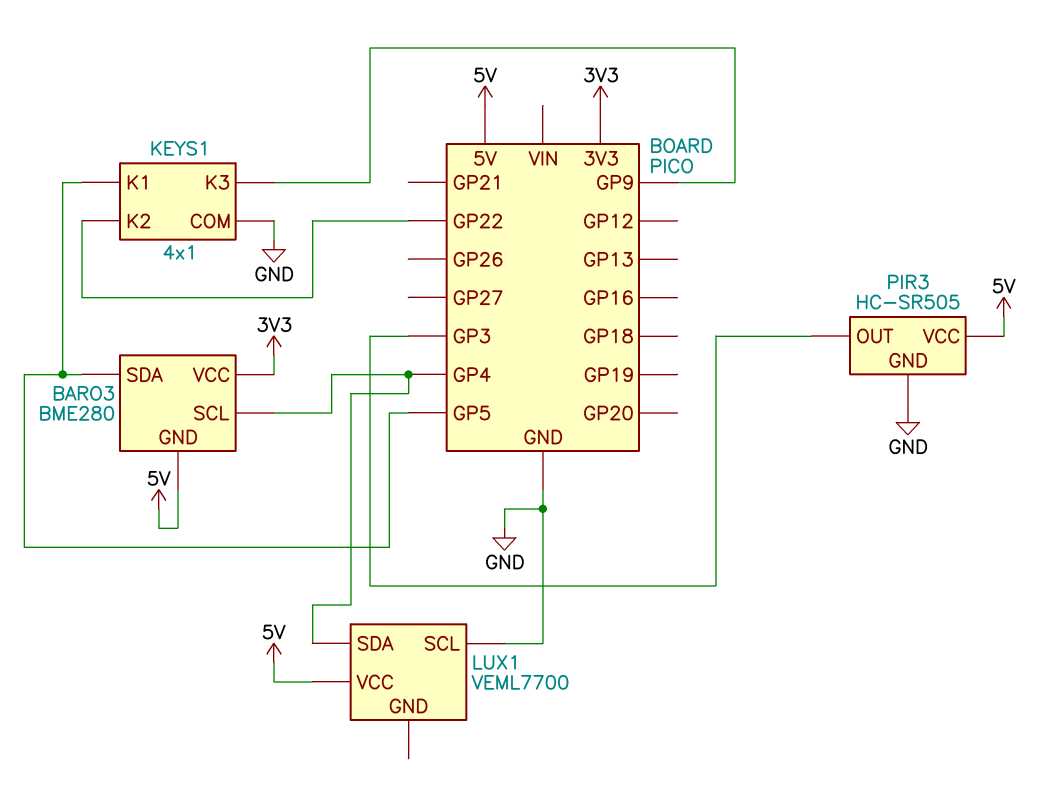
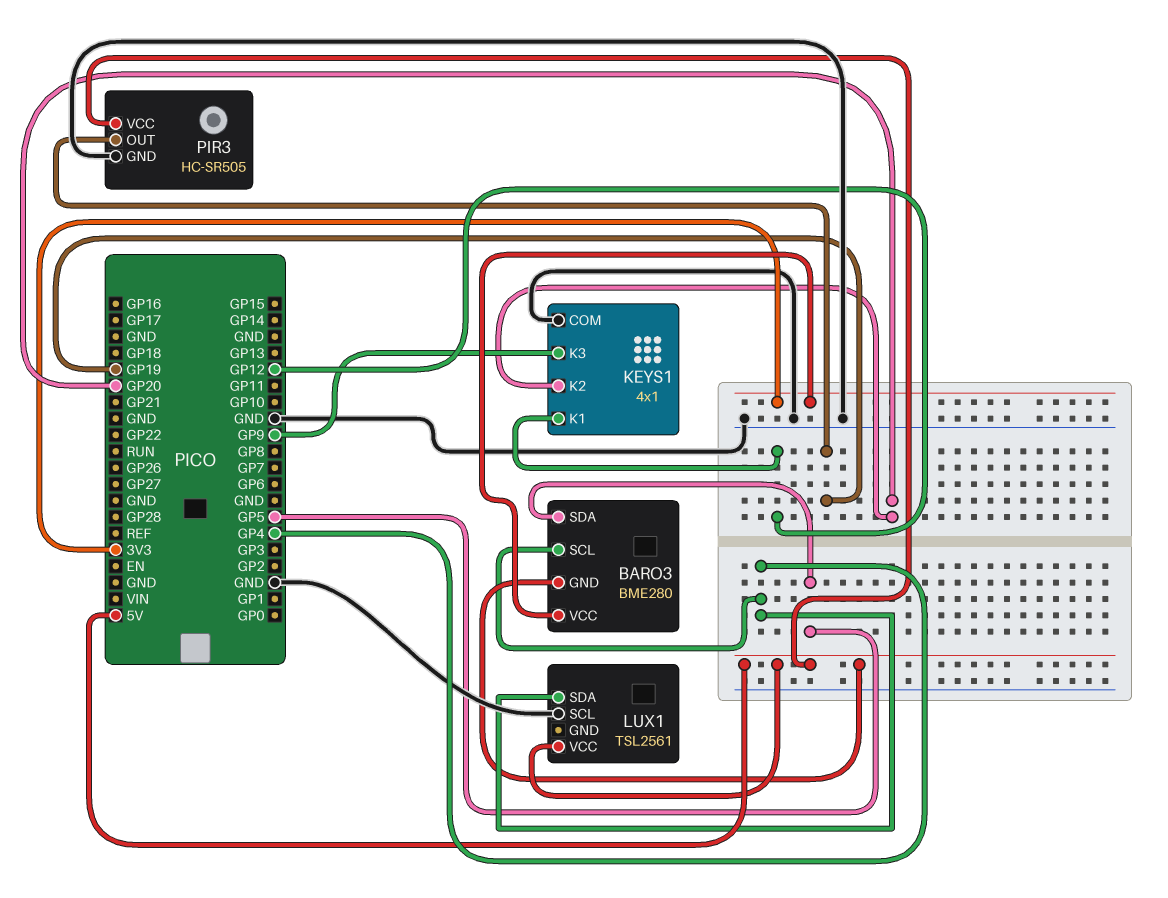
KEYS1 pin K1: GP5 -> GP12
KEYS1 pin K2: GP22 -> GP20
LUX1: VEML7700 -> TSL2561
PIR3 pin OUT: GP3 -> GP19

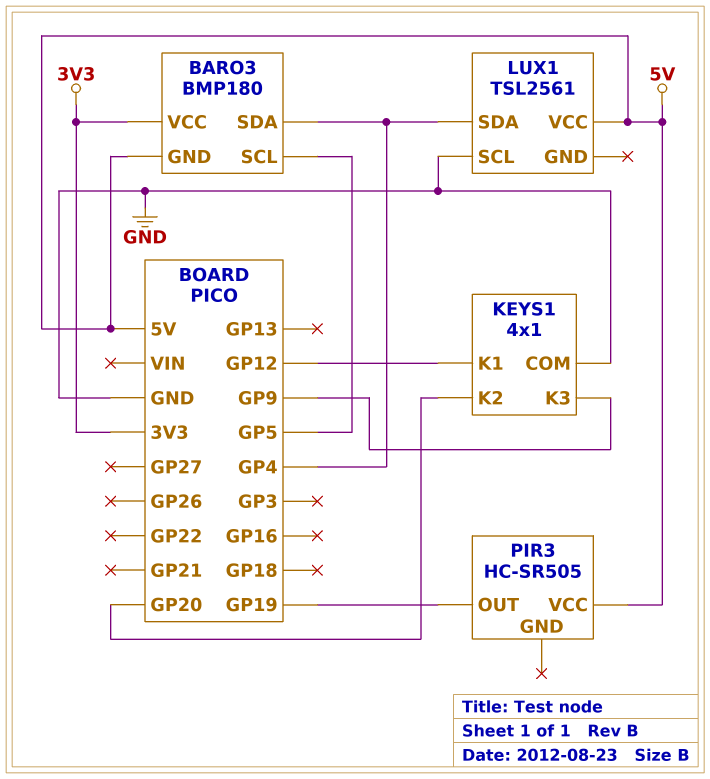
BARO3: BME280 -> BMP180
BARO3 pin SCL: GP4 -> GP5
BARO3 pin SDA: GP5 -> GP4
PIR3 pin GND: GND -> none

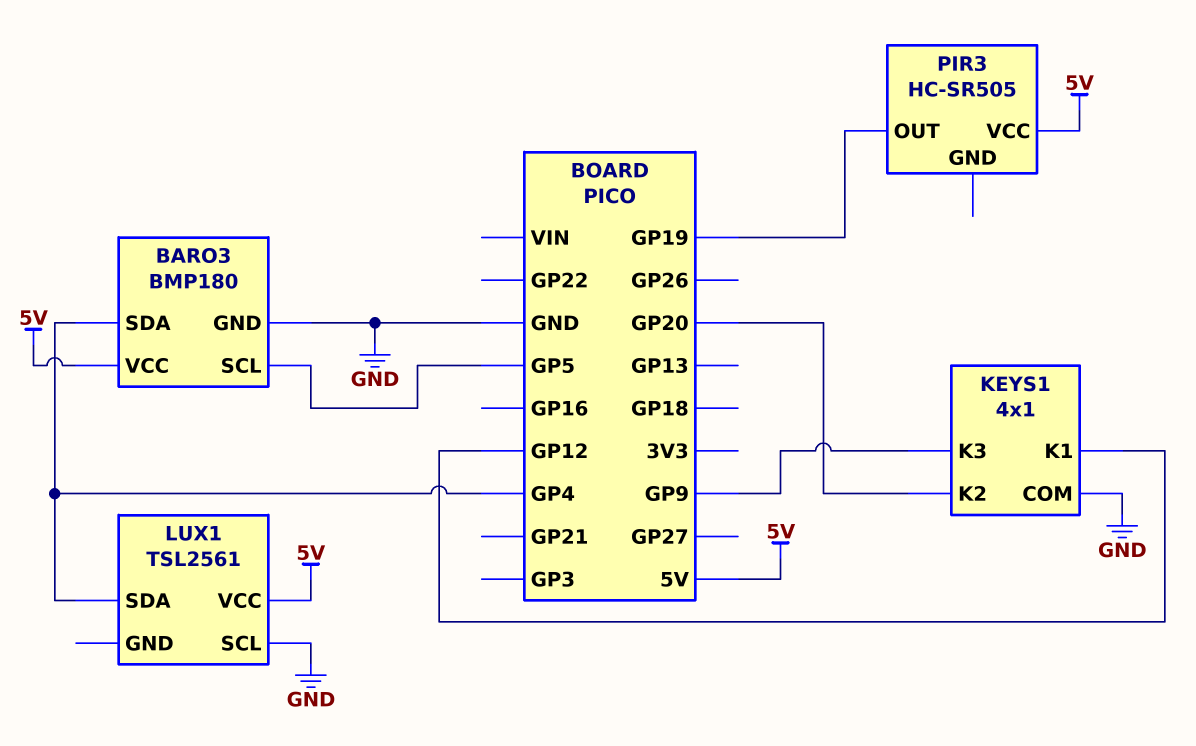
BARO3 pin GND: 5V -> GND
BARO3 pin VCC: 3V3 -> 5V

